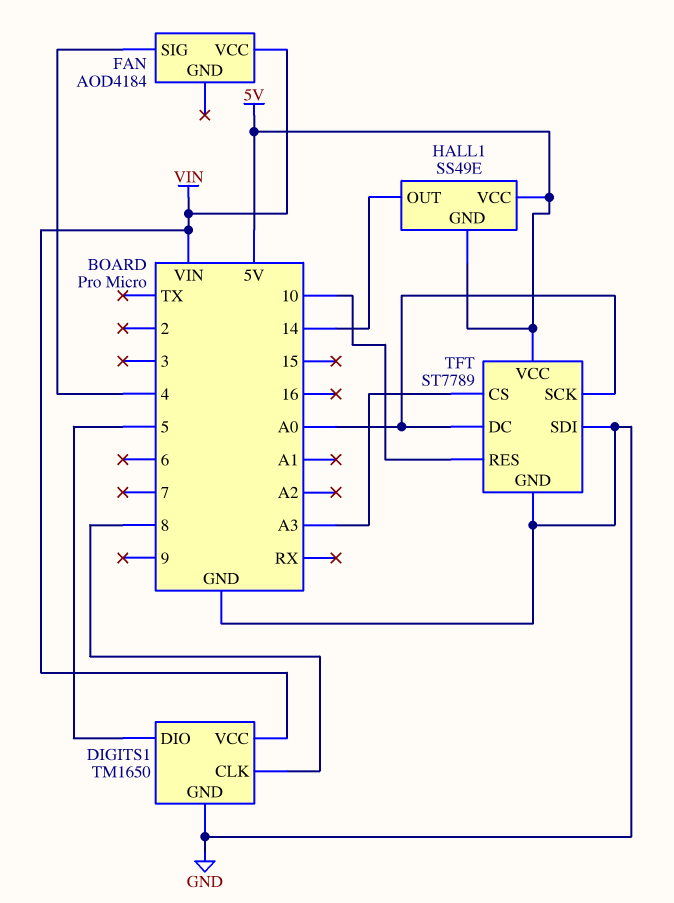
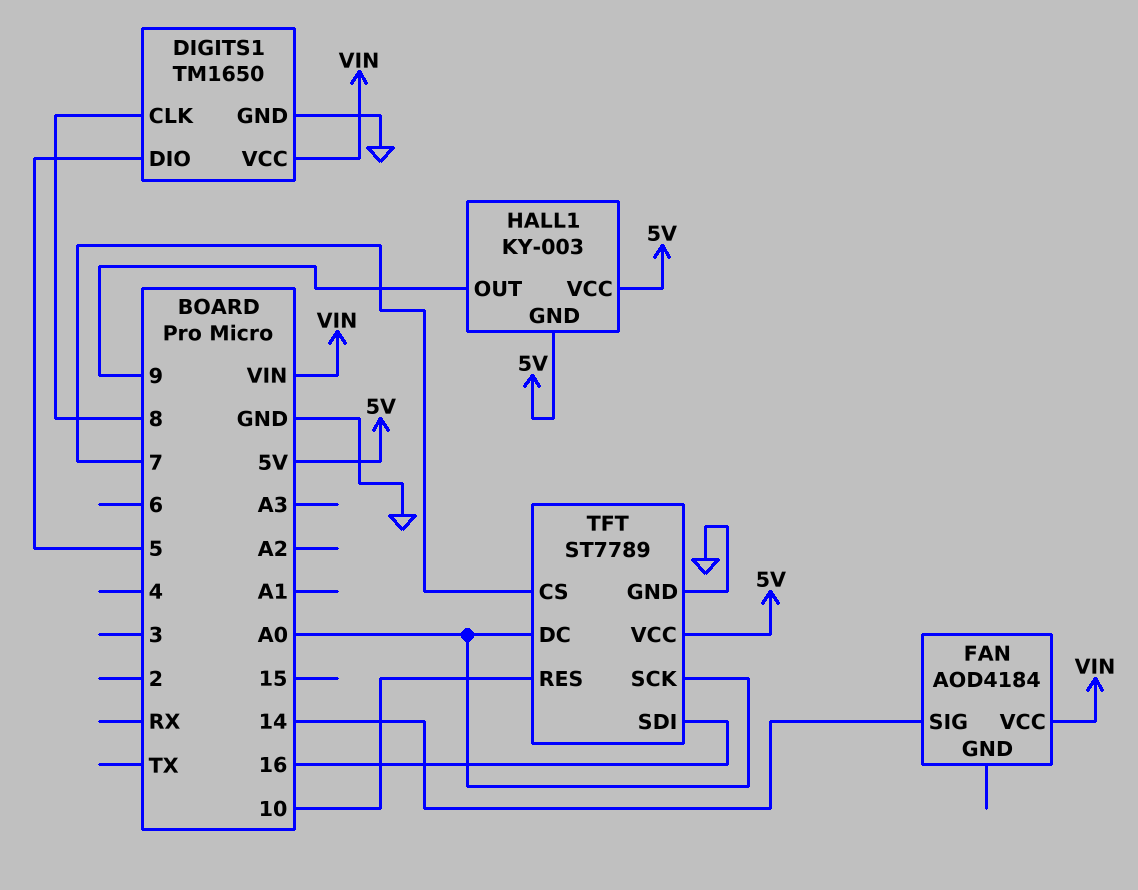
FAN pin SIG: 4 -> 14
HALL1: SS49E -> KY-003
HALL1 pin OUT: 14 -> 9
TFT pin CS: A3 -> 7
TFT pin SDI: GND -> 16

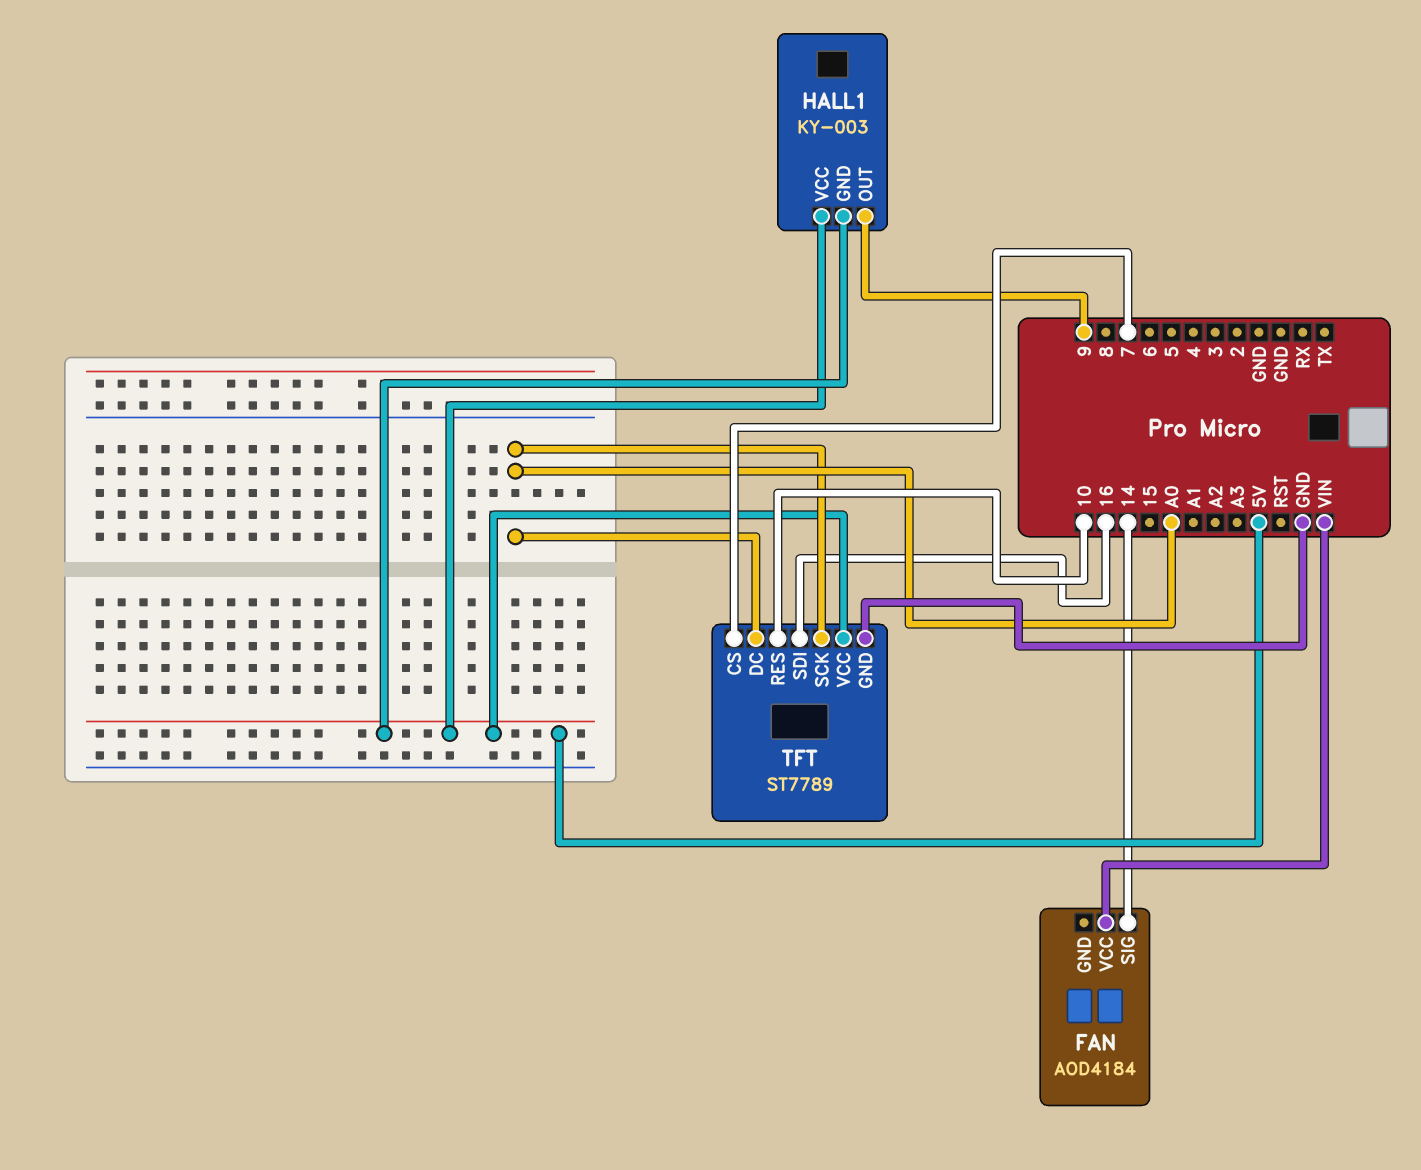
DIGITS1: TM1650 -> none
DIGITS1 pin CLK: 8 -> none
DIGITS1 pin DIO: 5 -> none
DIGITS1 pin GND: GND -> none
DIGITS1 pin VCC: VIN -> none

